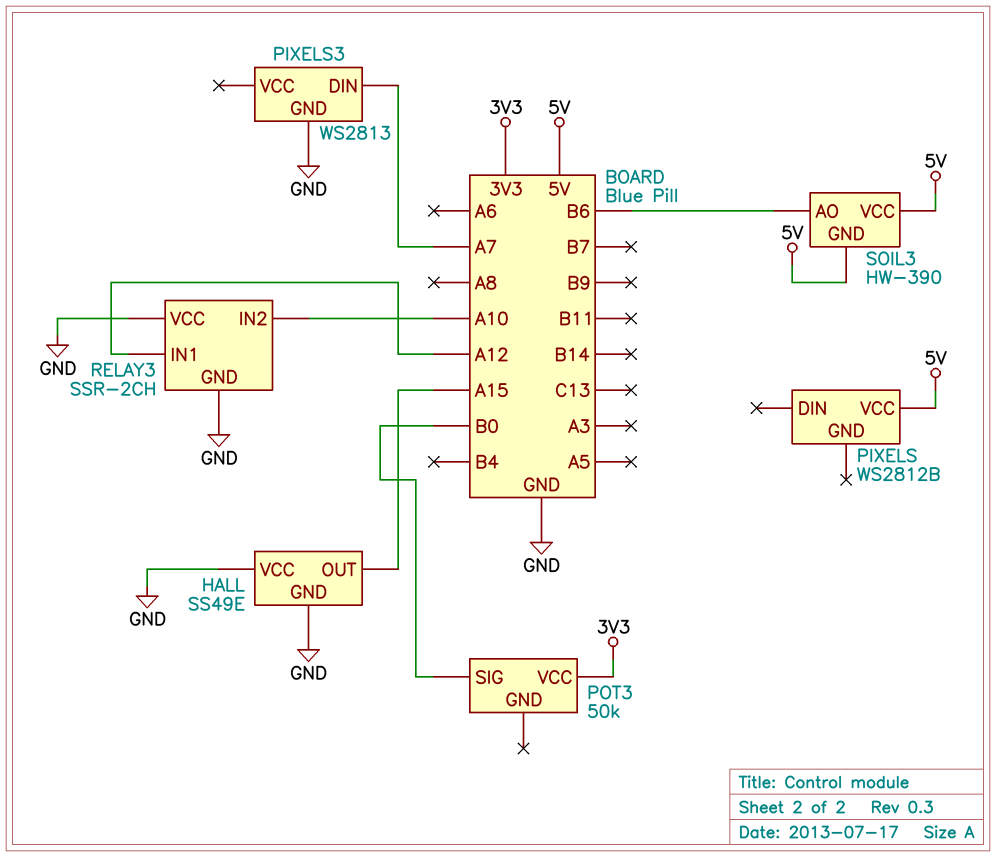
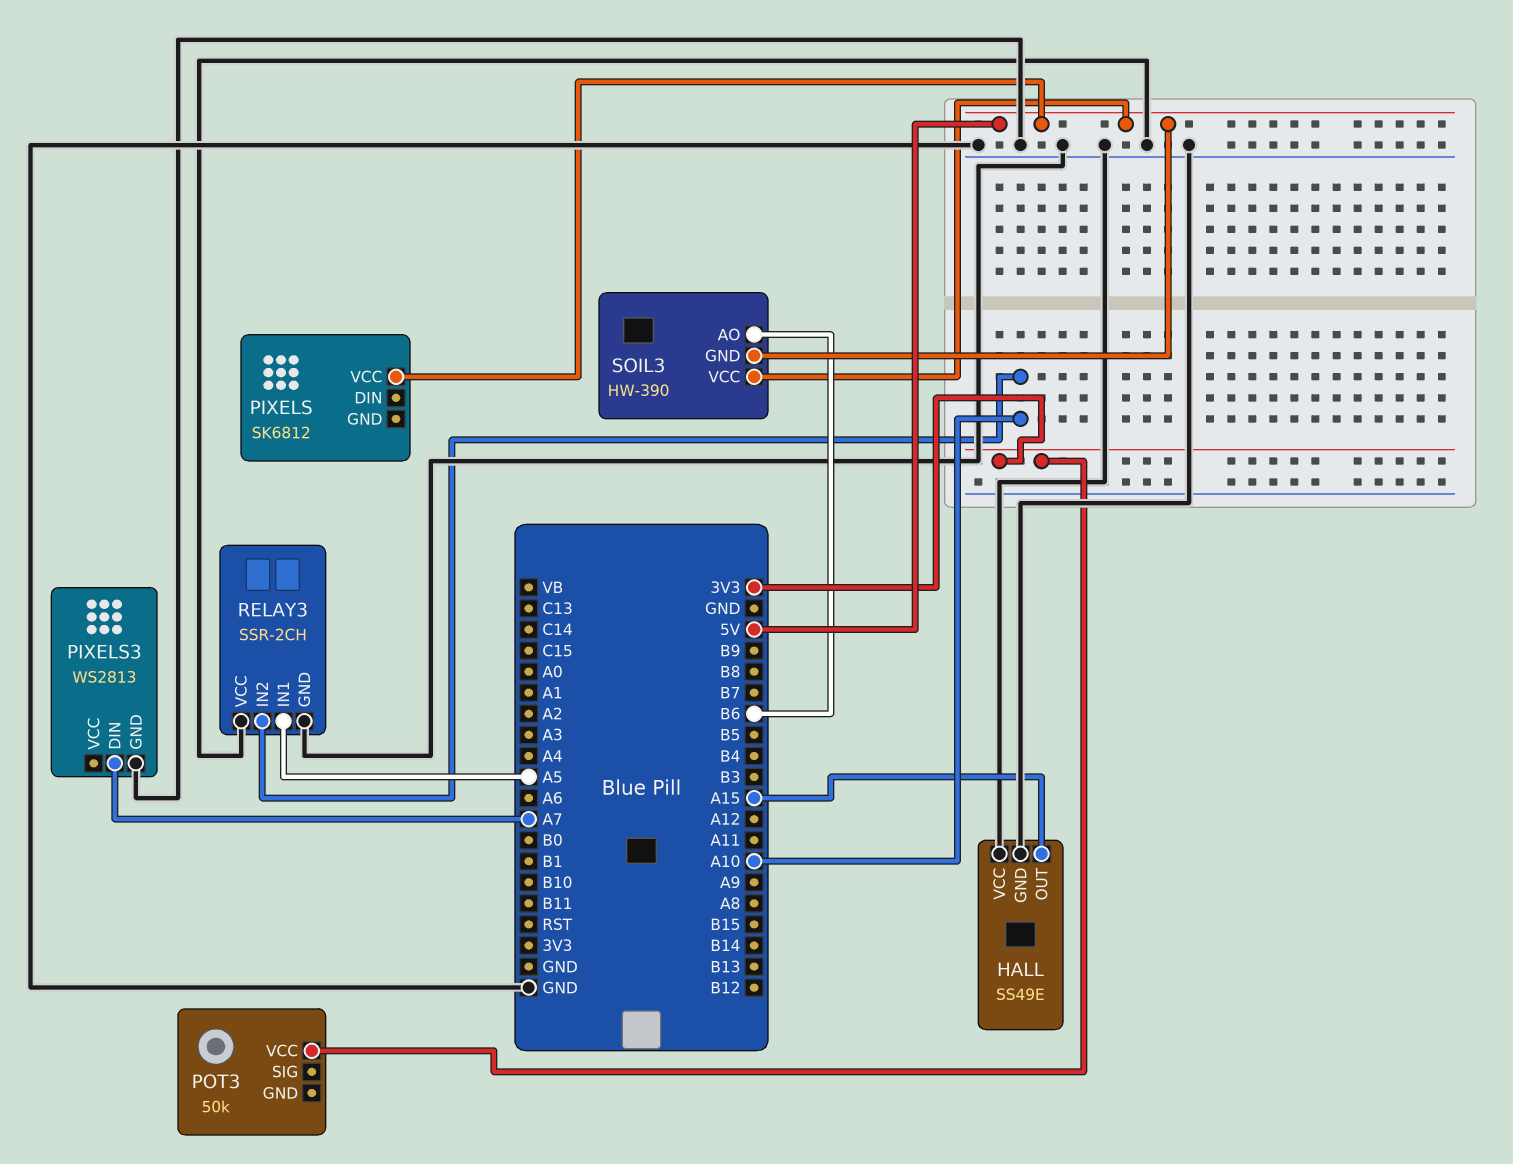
PIXELS: WS2812B -> SK6812
POT3 pin SIG: B0 -> none
RELAY3 pin IN1: A12 -> A5

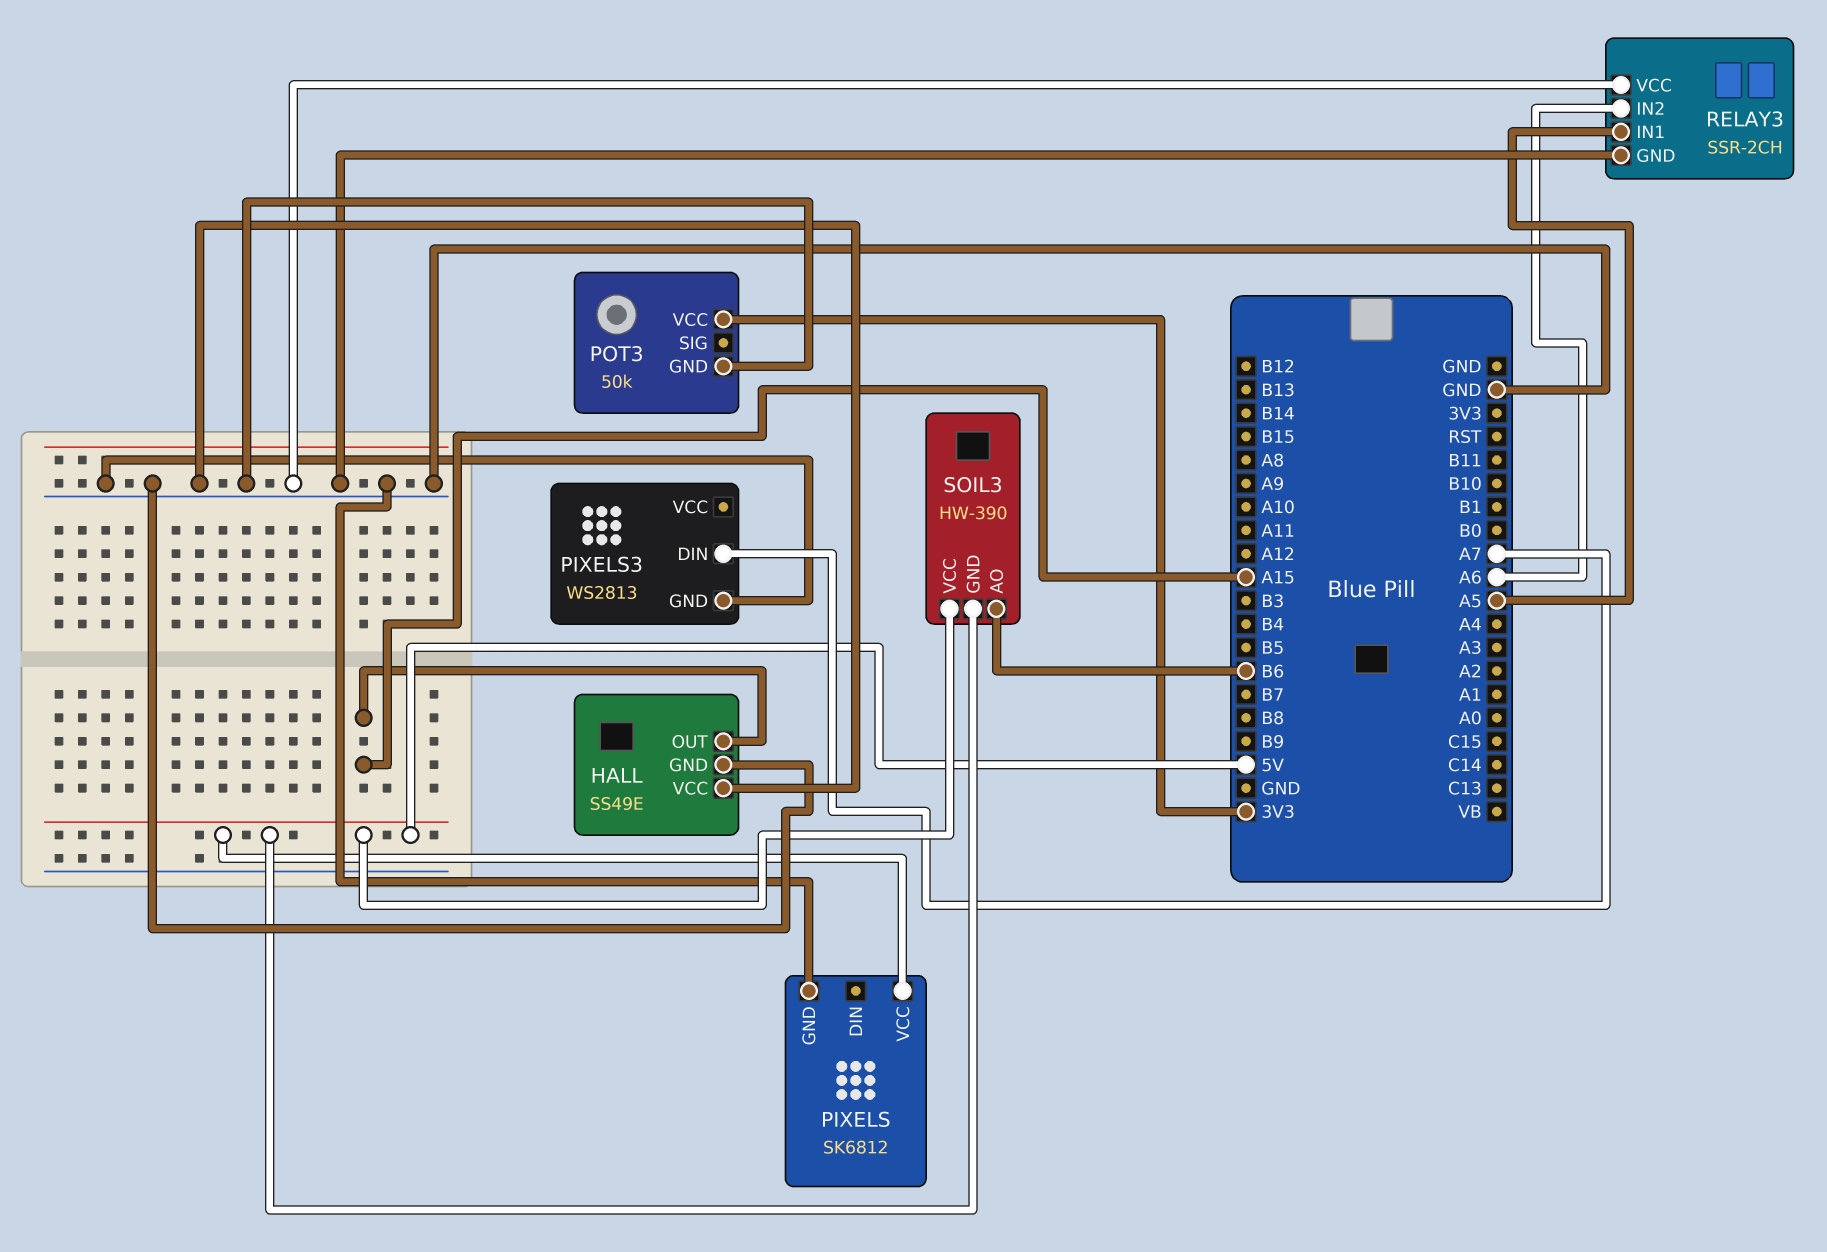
PIXELS pin GND: none -> GND
POT3 pin GND: none -> GND
RELAY3 pin IN2: A10 -> A6

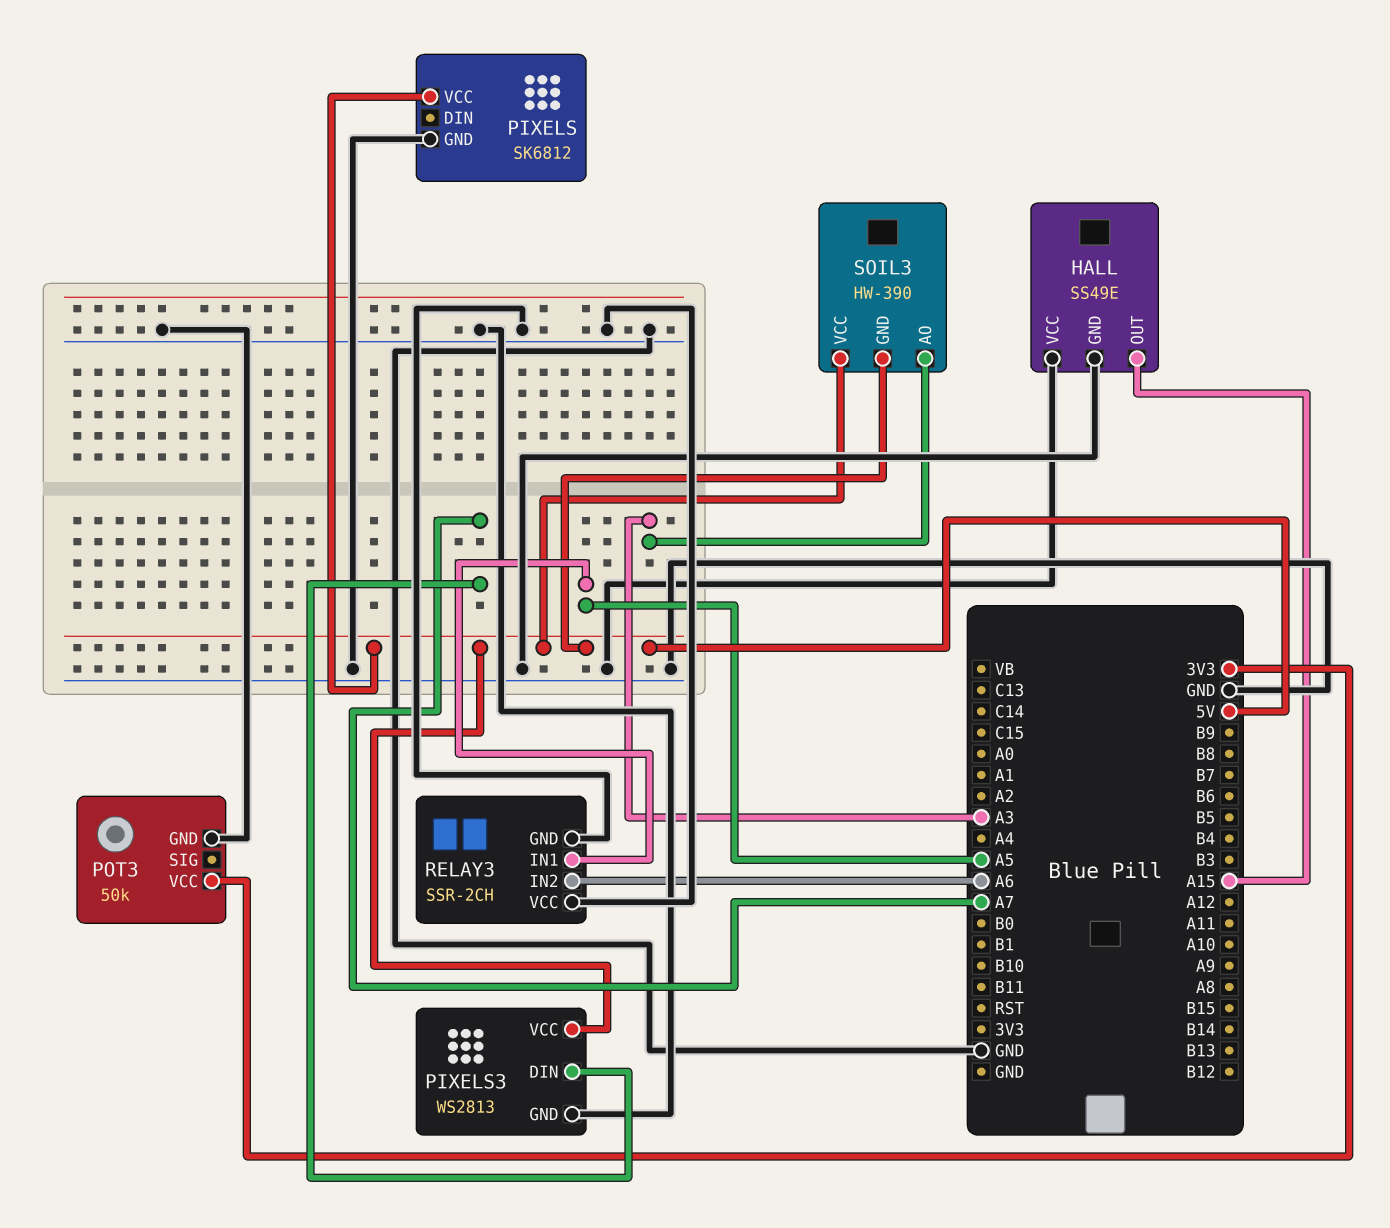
PIXELS3 pin VCC: none -> 5V
SOIL3 pin AO: B6 -> A3

